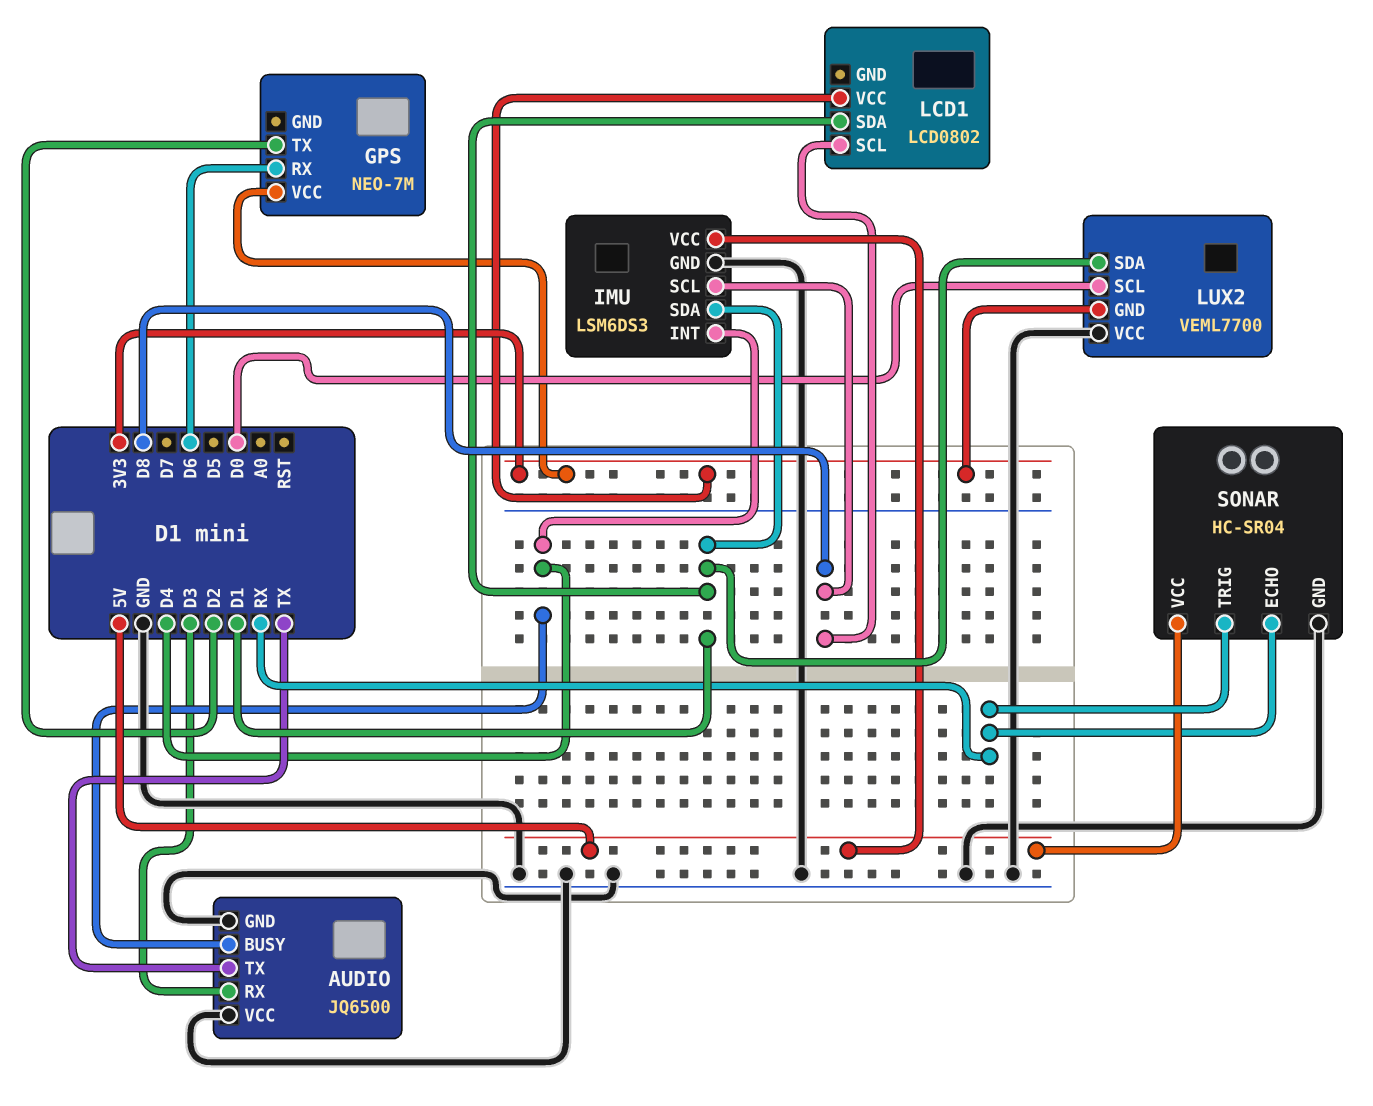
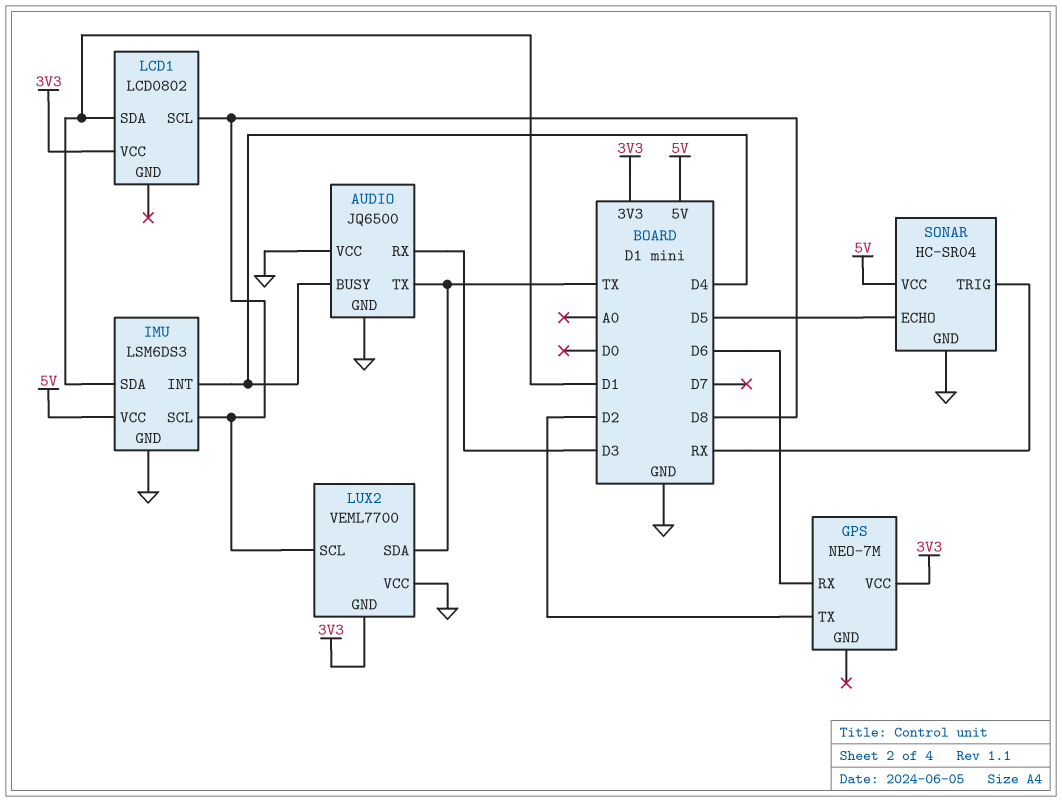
LUX2 pin SCL: D0 -> D8
LUX2 pin SDA: D1 -> TX
SONAR pin ECHO: RX -> D5

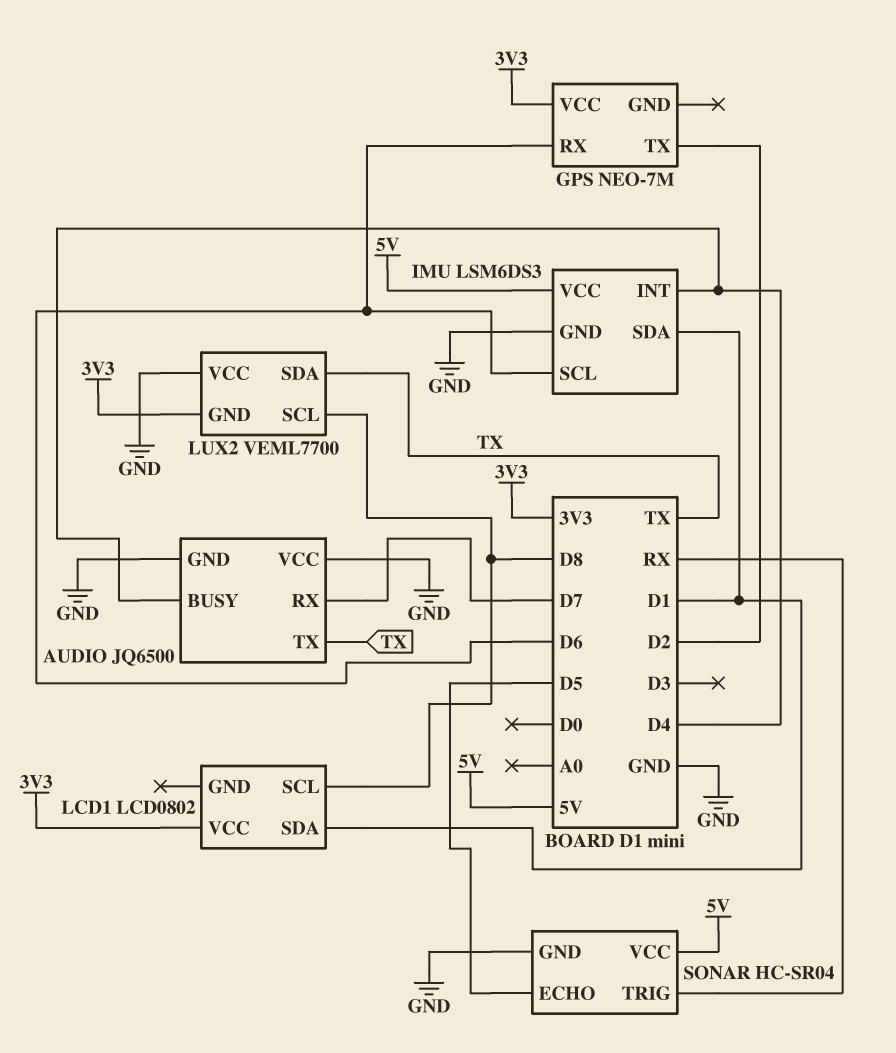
AUDIO pin RX: D3 -> D7
IMU pin SCL: D8 -> D6

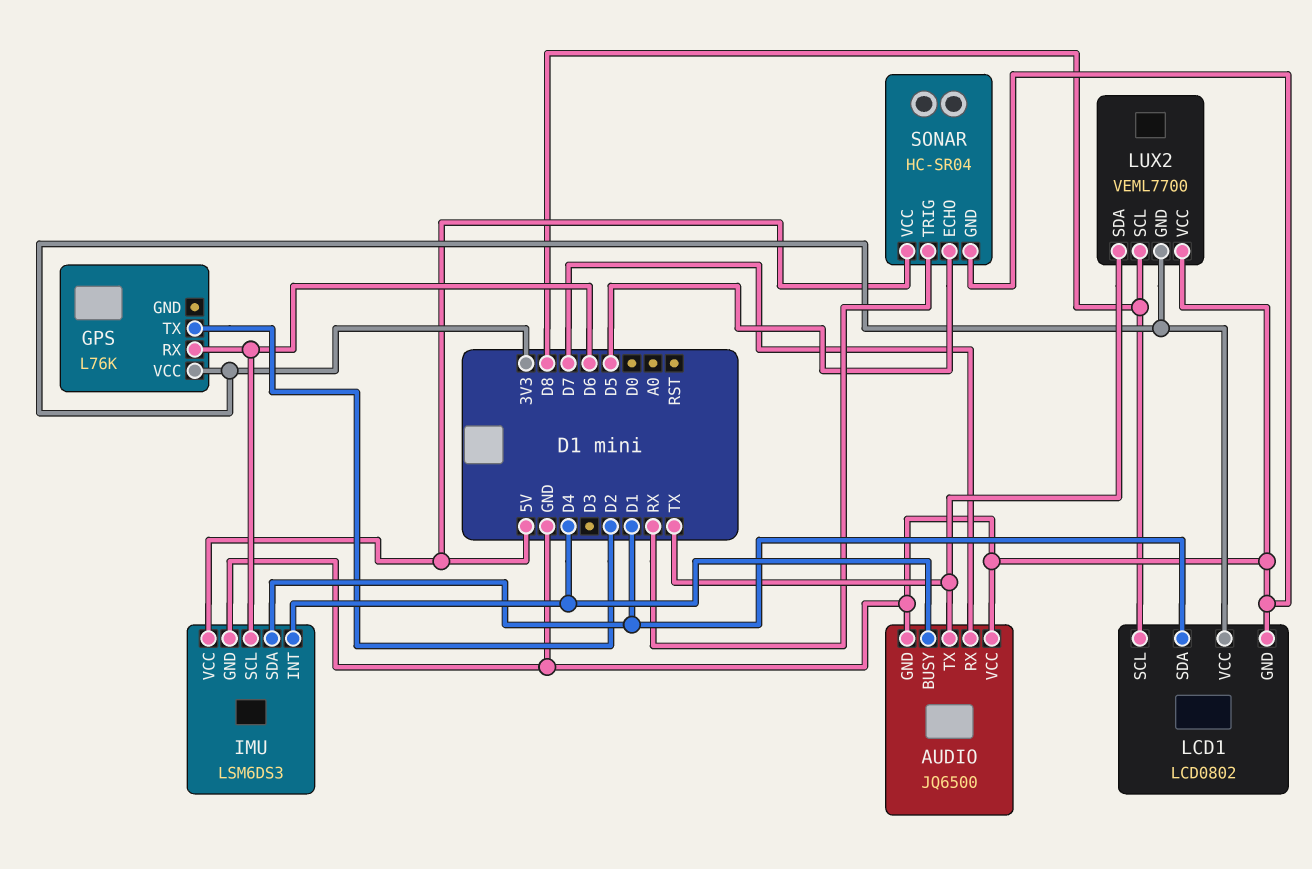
GPS: NEO-7M -> L76K
LCD1 pin GND: none -> GND

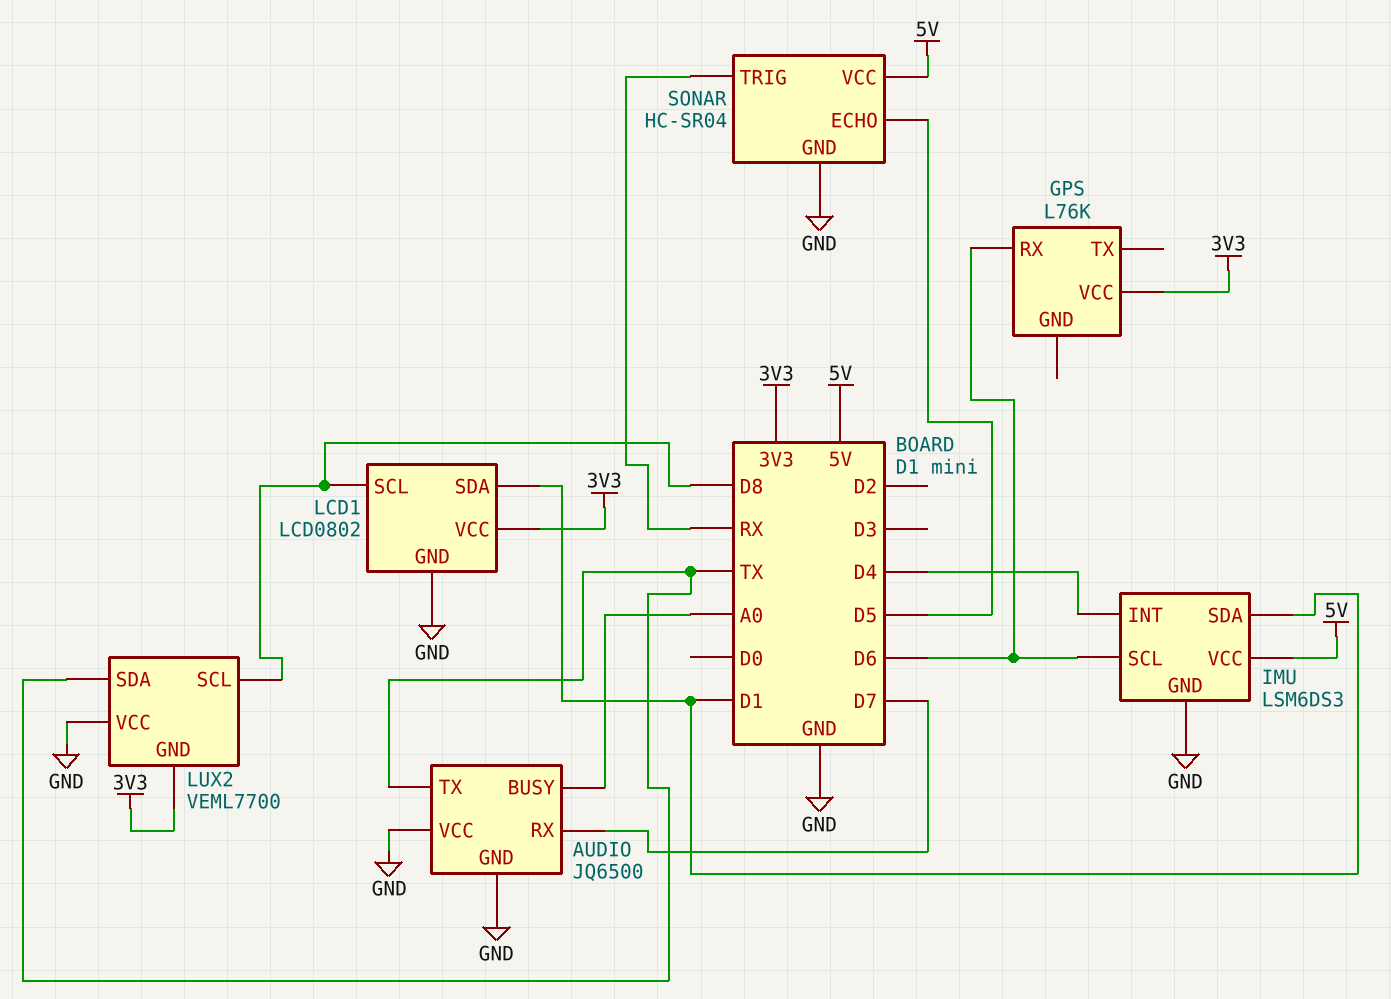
AUDIO pin BUSY: D4 -> A0
GPS pin TX: D2 -> none

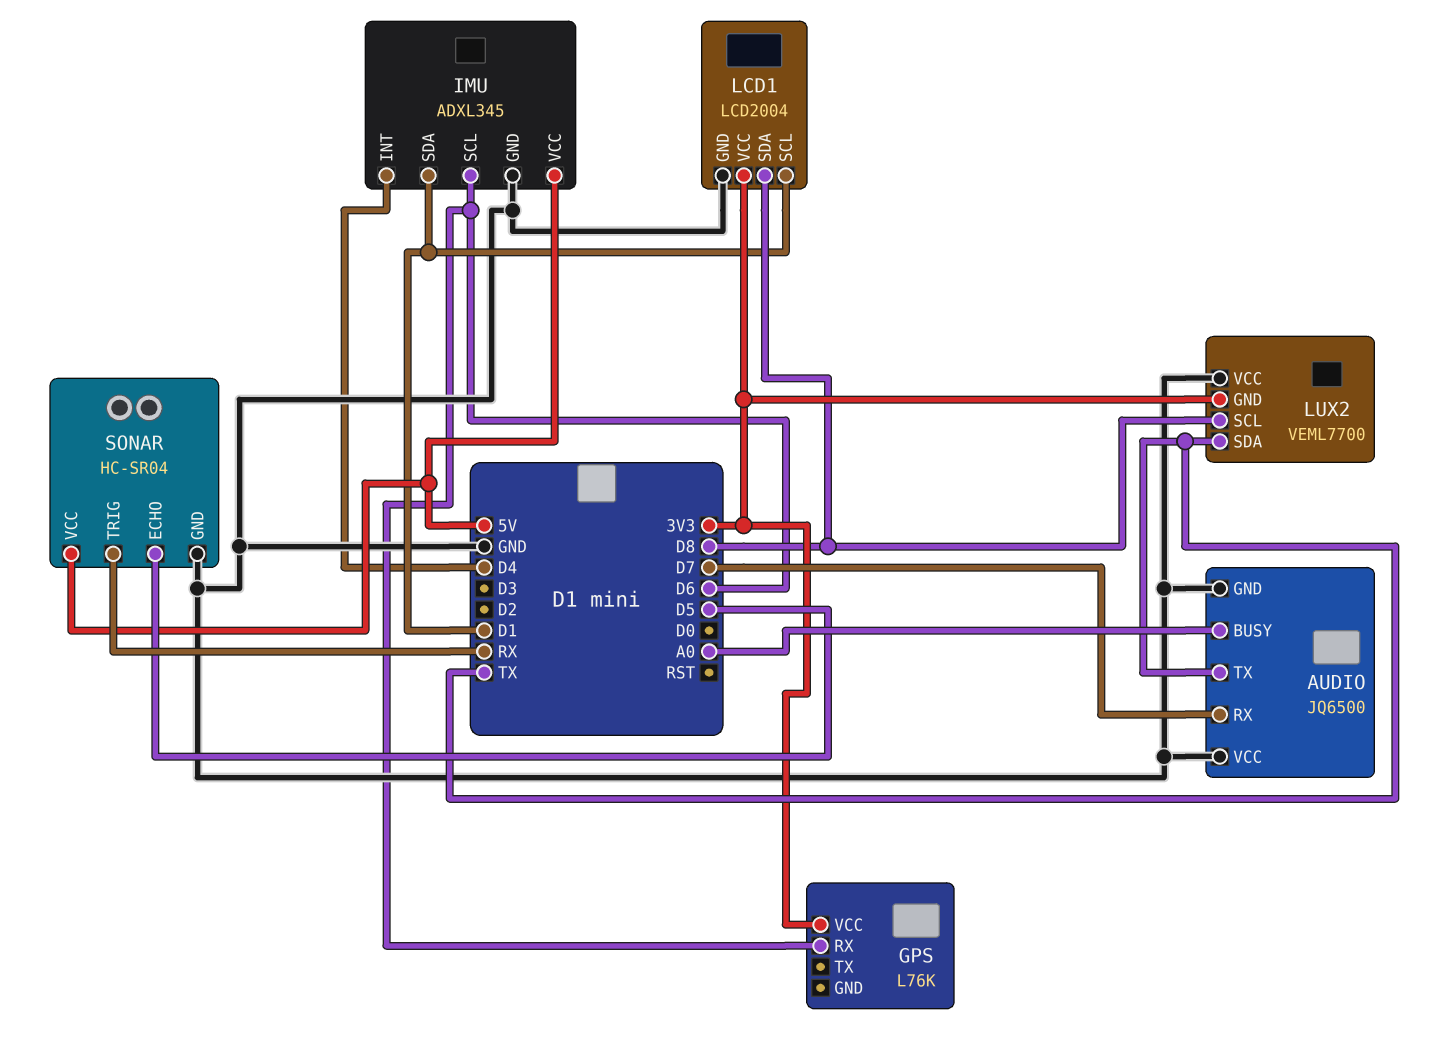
IMU: LSM6DS3 -> ADXL345
LCD1: LCD0802 -> LCD2004
LCD1 pin SCL: D8 -> D1
LCD1 pin SDA: D1 -> D8

